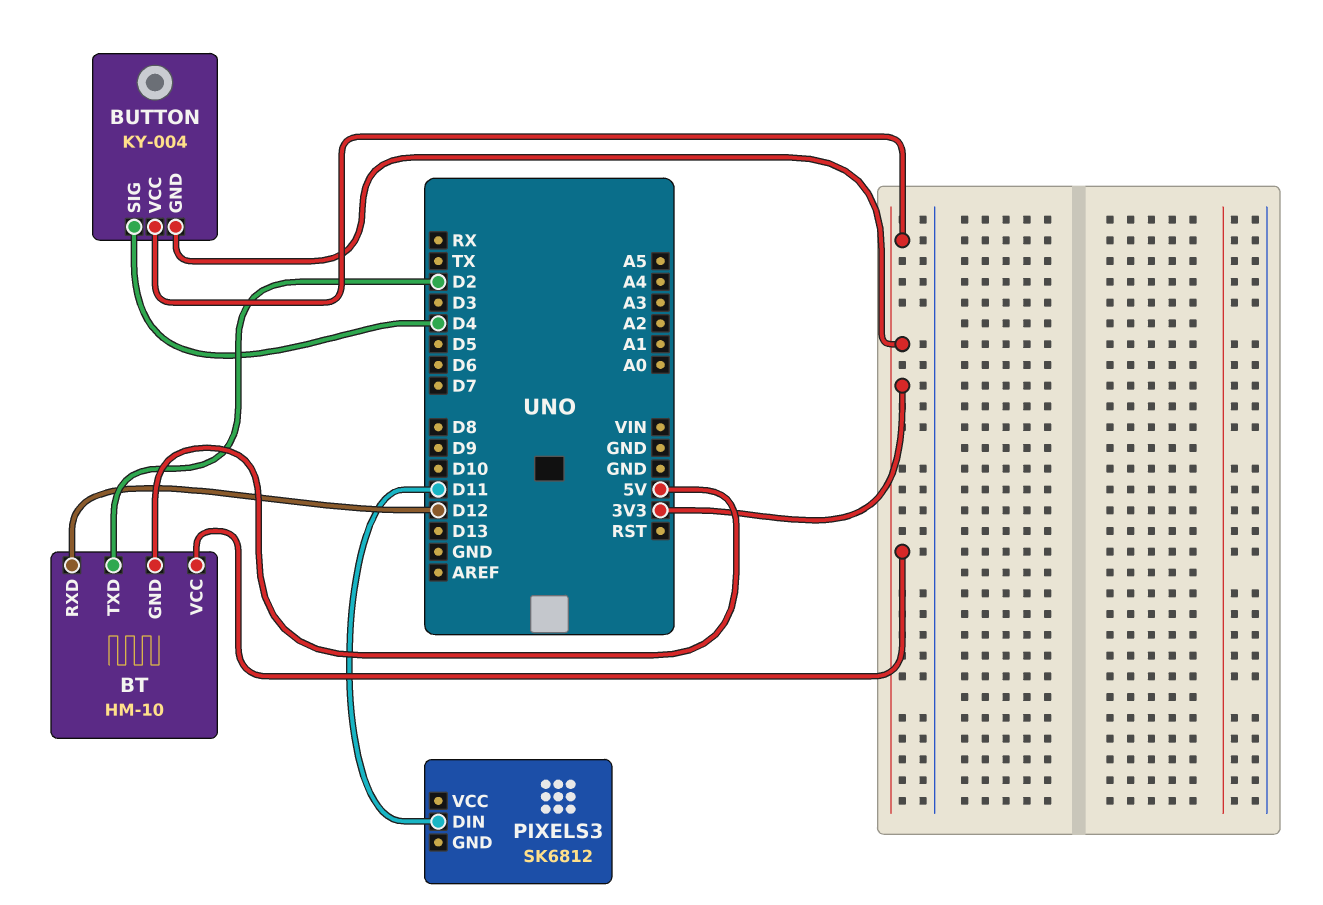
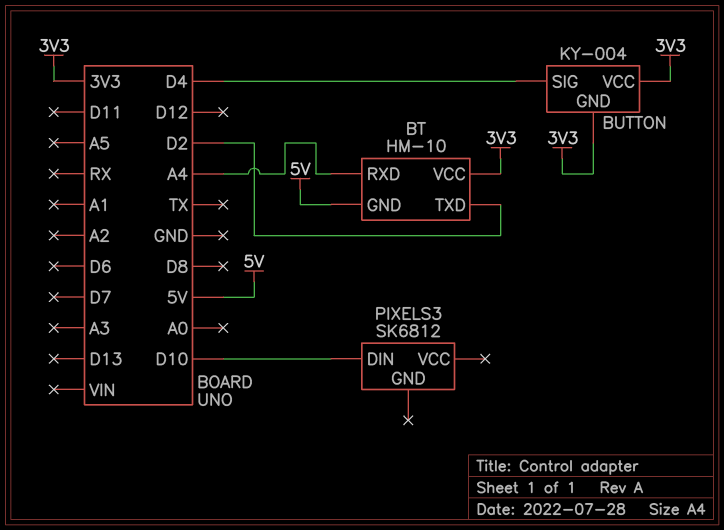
BT pin RXD: D12 -> A4
PIXELS3 pin DIN: D11 -> D10

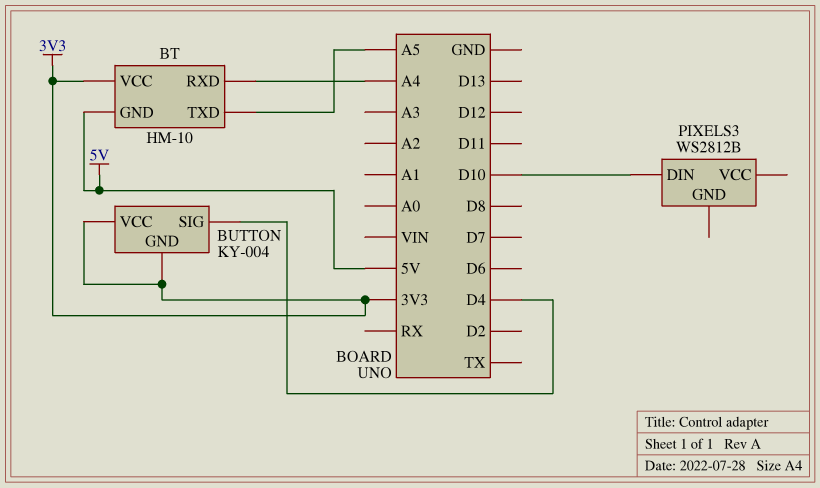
BT pin TXD: D2 -> A5
PIXELS3: SK6812 -> WS2812B

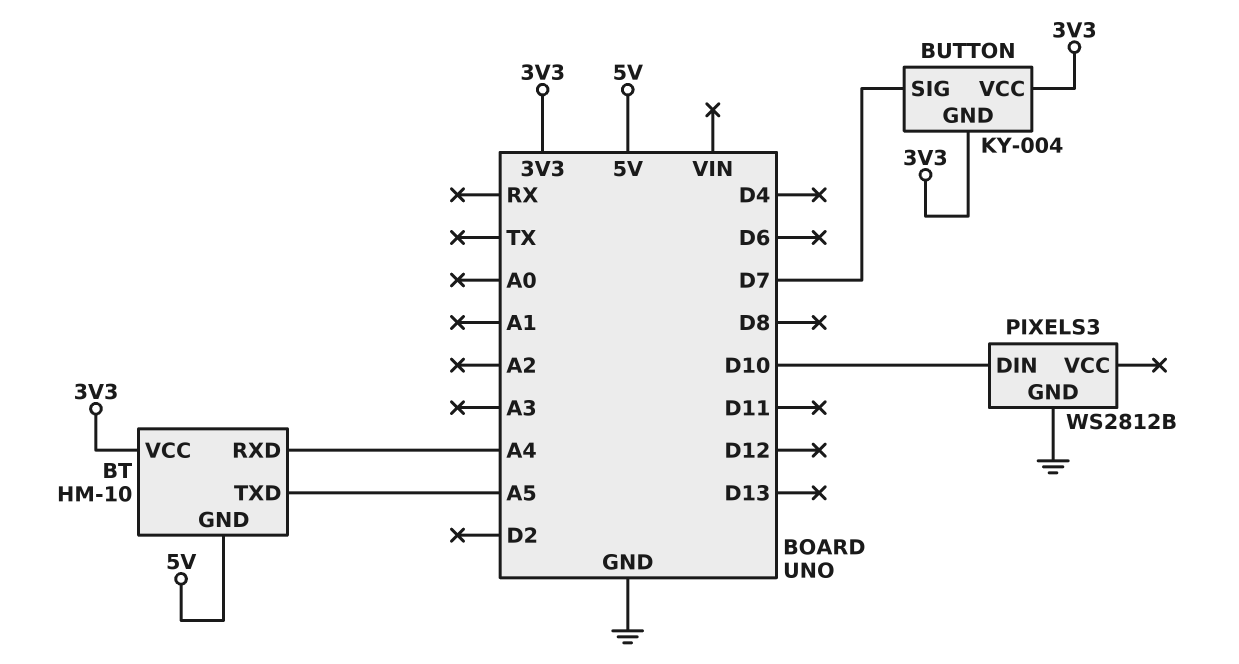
BUTTON pin SIG: D4 -> D7
PIXELS3 pin GND: none -> GND

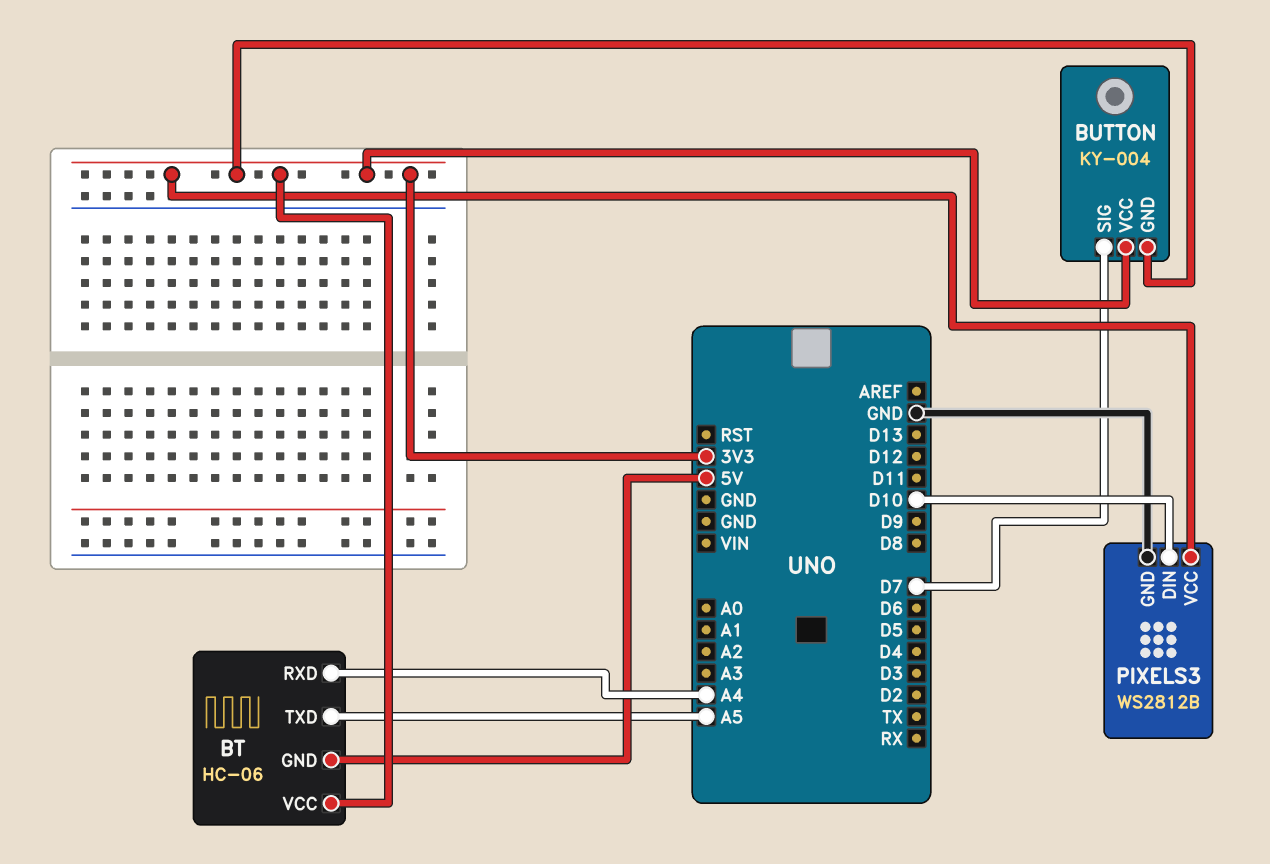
BT: HM-10 -> HC-06
PIXELS3 pin VCC: none -> 3V3

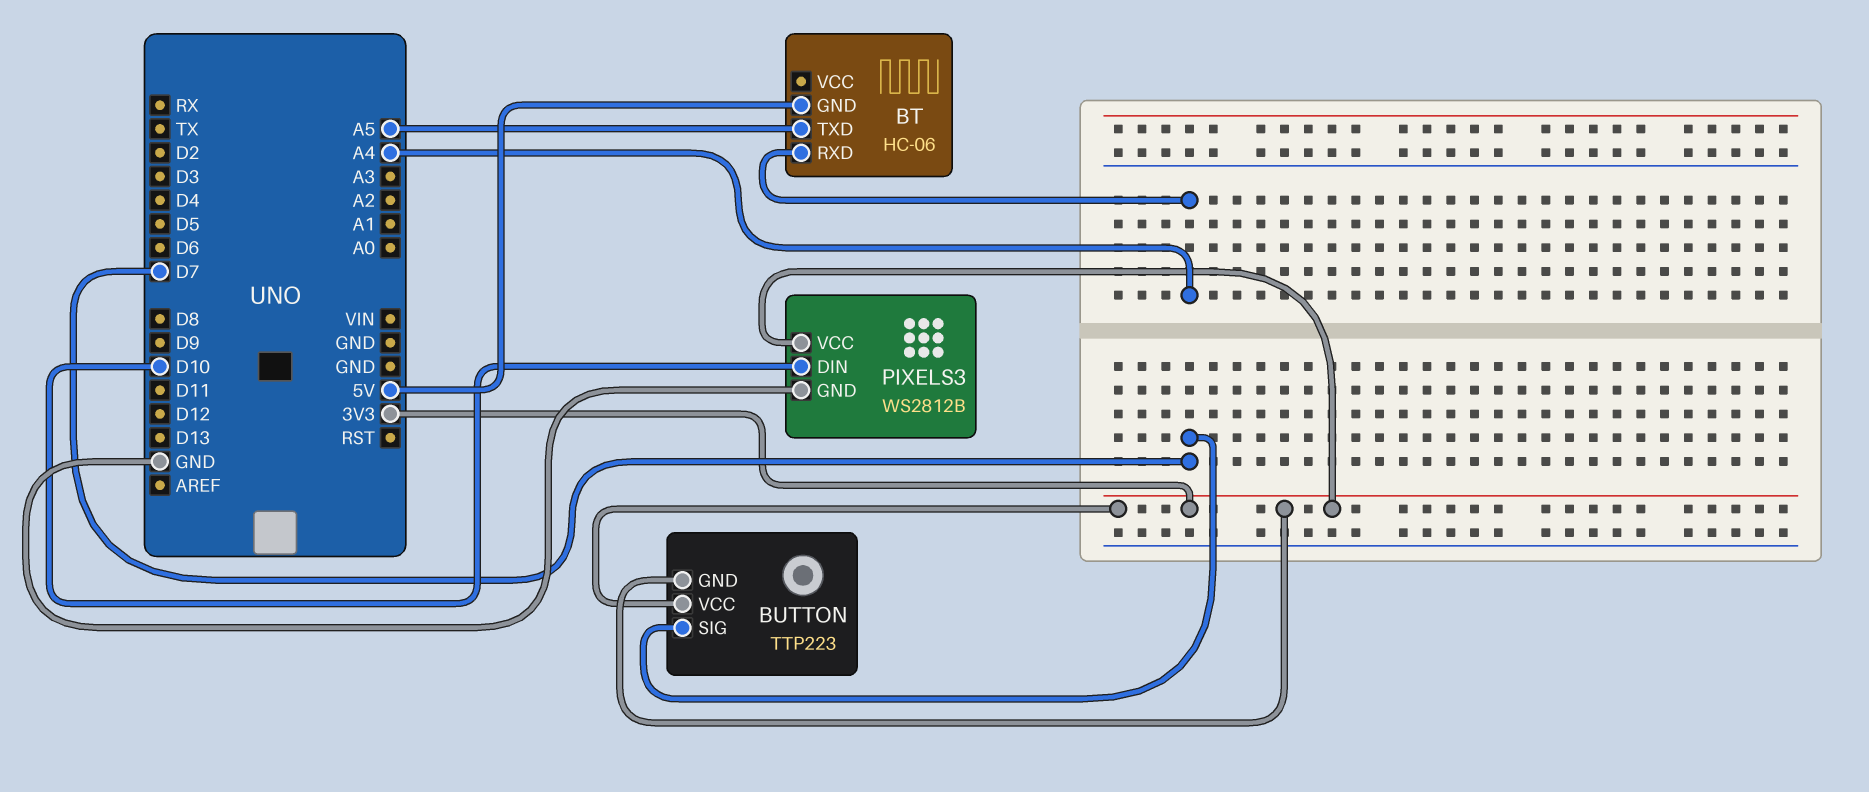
BT pin VCC: 3V3 -> none
BUTTON: KY-004 -> TTP223

